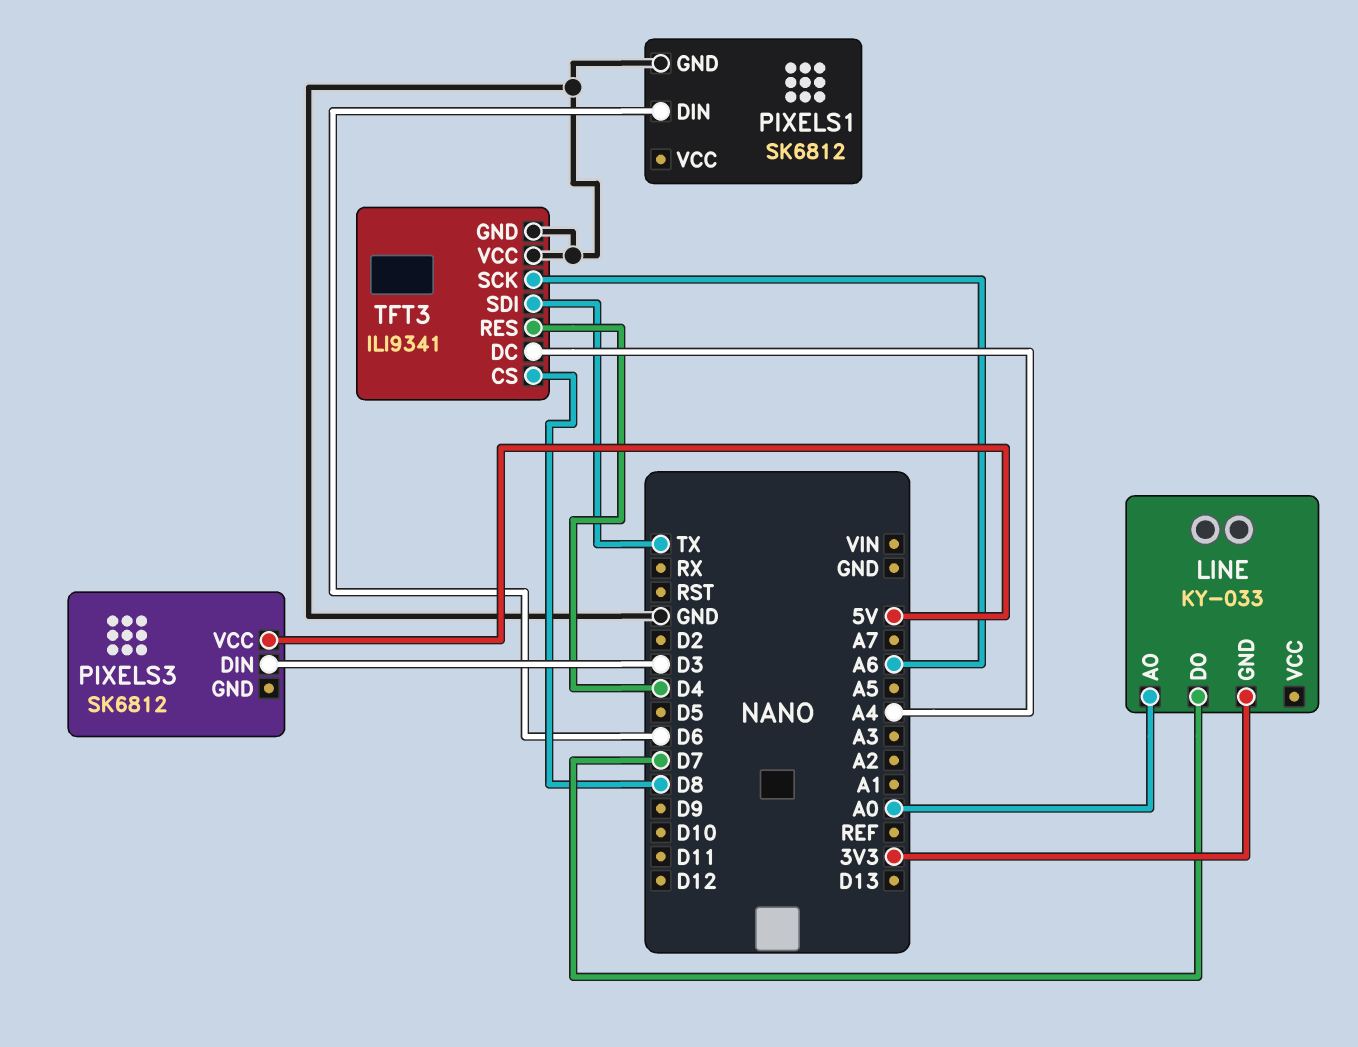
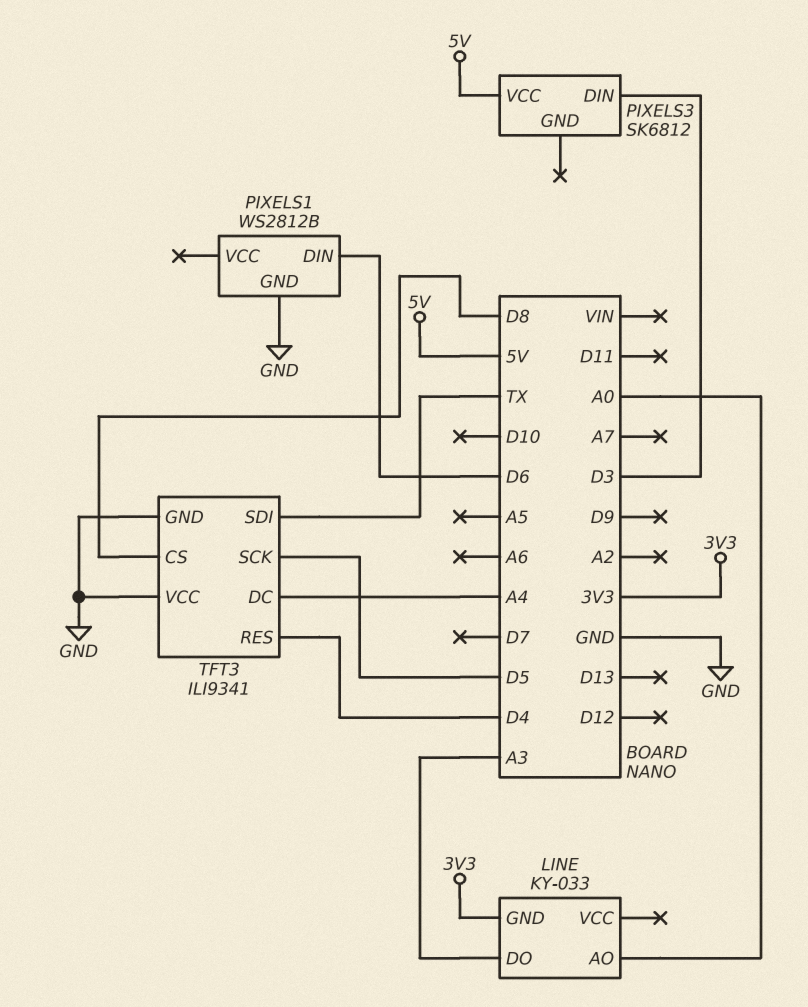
LINE pin DO: D7 -> A3
PIXELS1: SK6812 -> WS2812B
TFT3 pin SCK: A6 -> D5

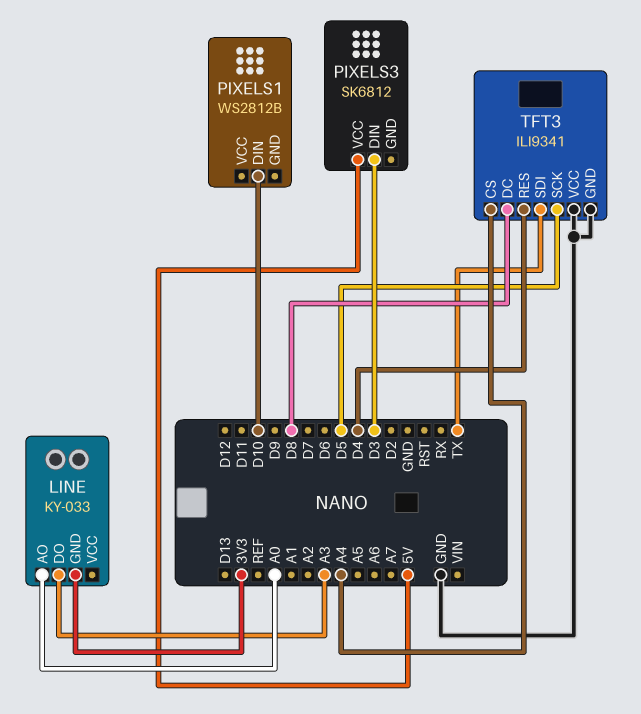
PIXELS1 pin DIN: D6 -> D10
PIXELS1 pin GND: GND -> none
TFT3 pin CS: D8 -> A4
TFT3 pin DC: A4 -> D8

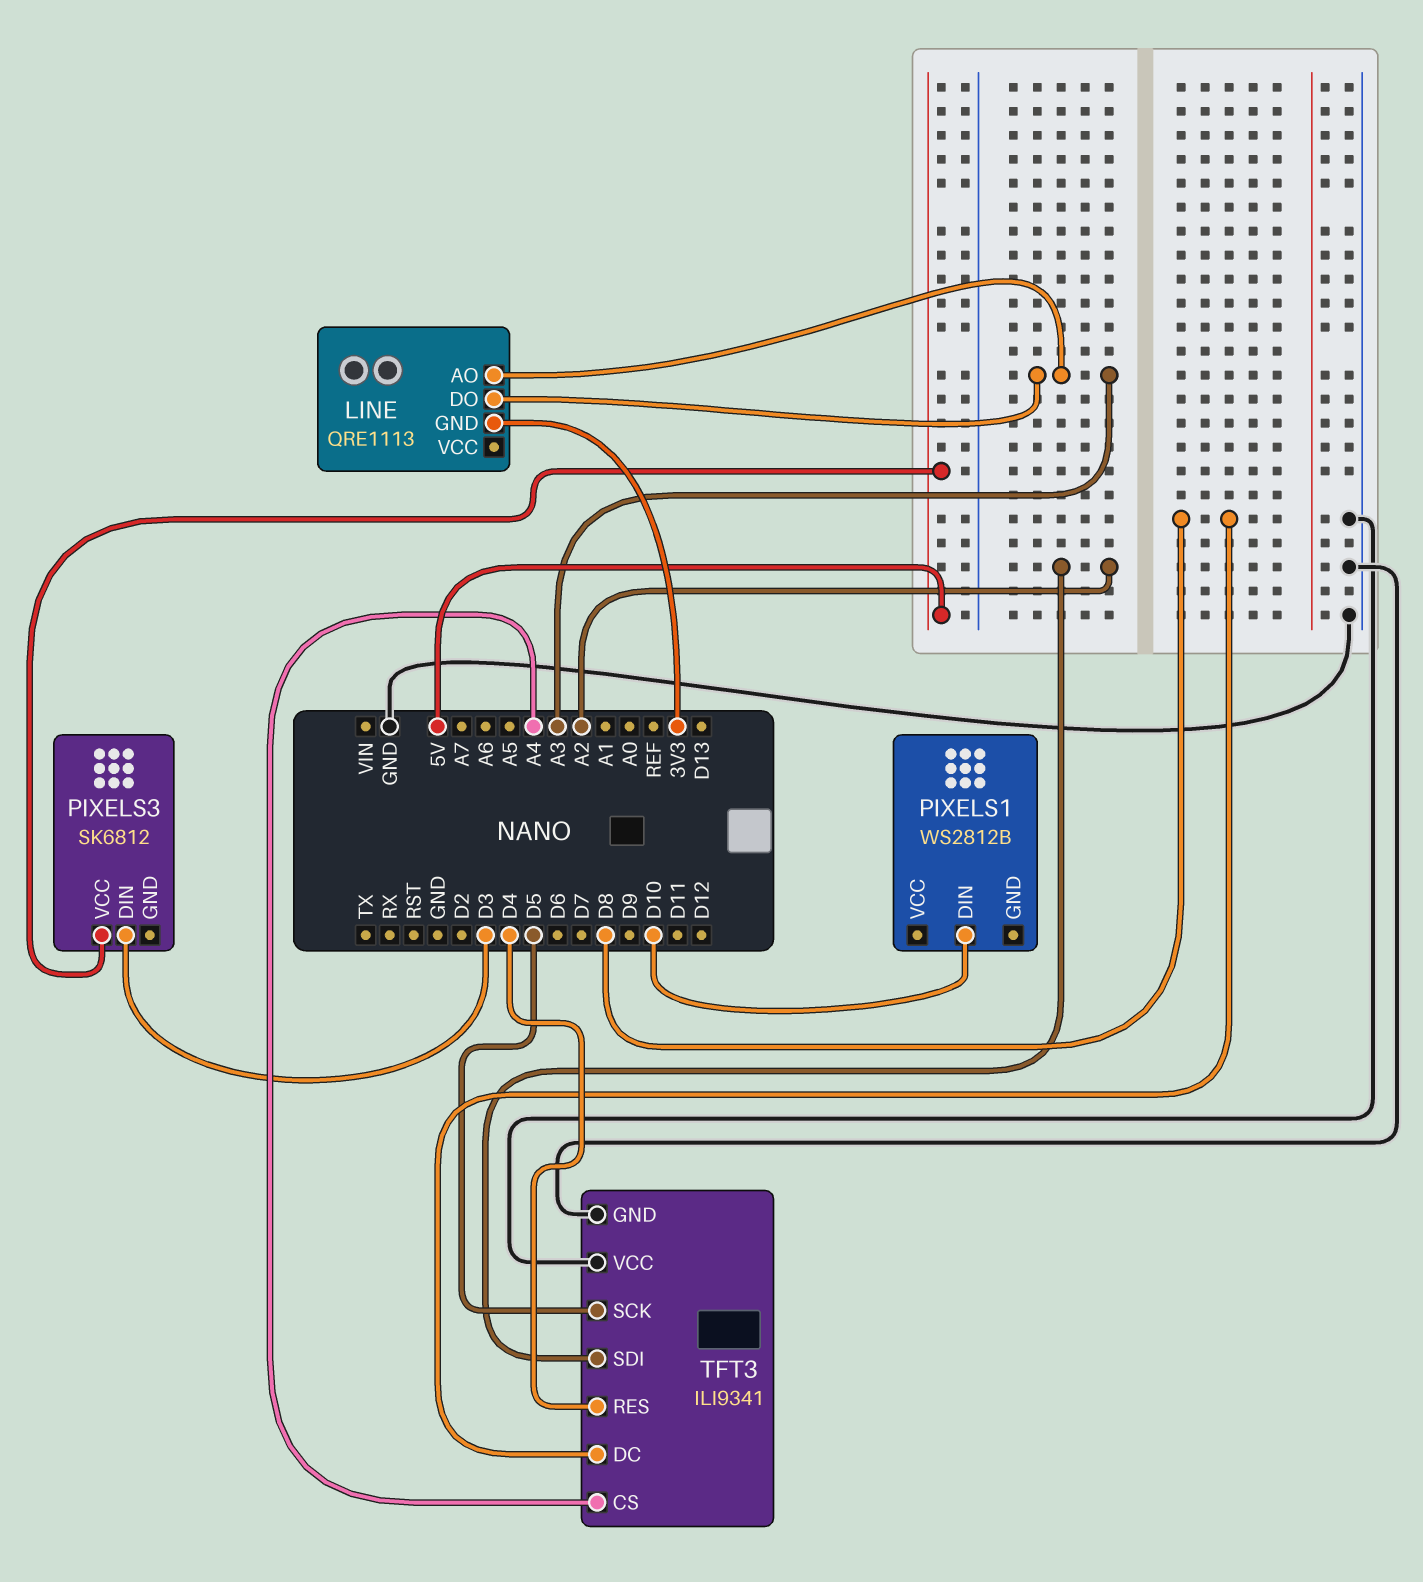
LINE: KY-033 -> QRE1113
LINE pin AO: A0 -> A3
TFT3 pin SDI: TX -> A2

